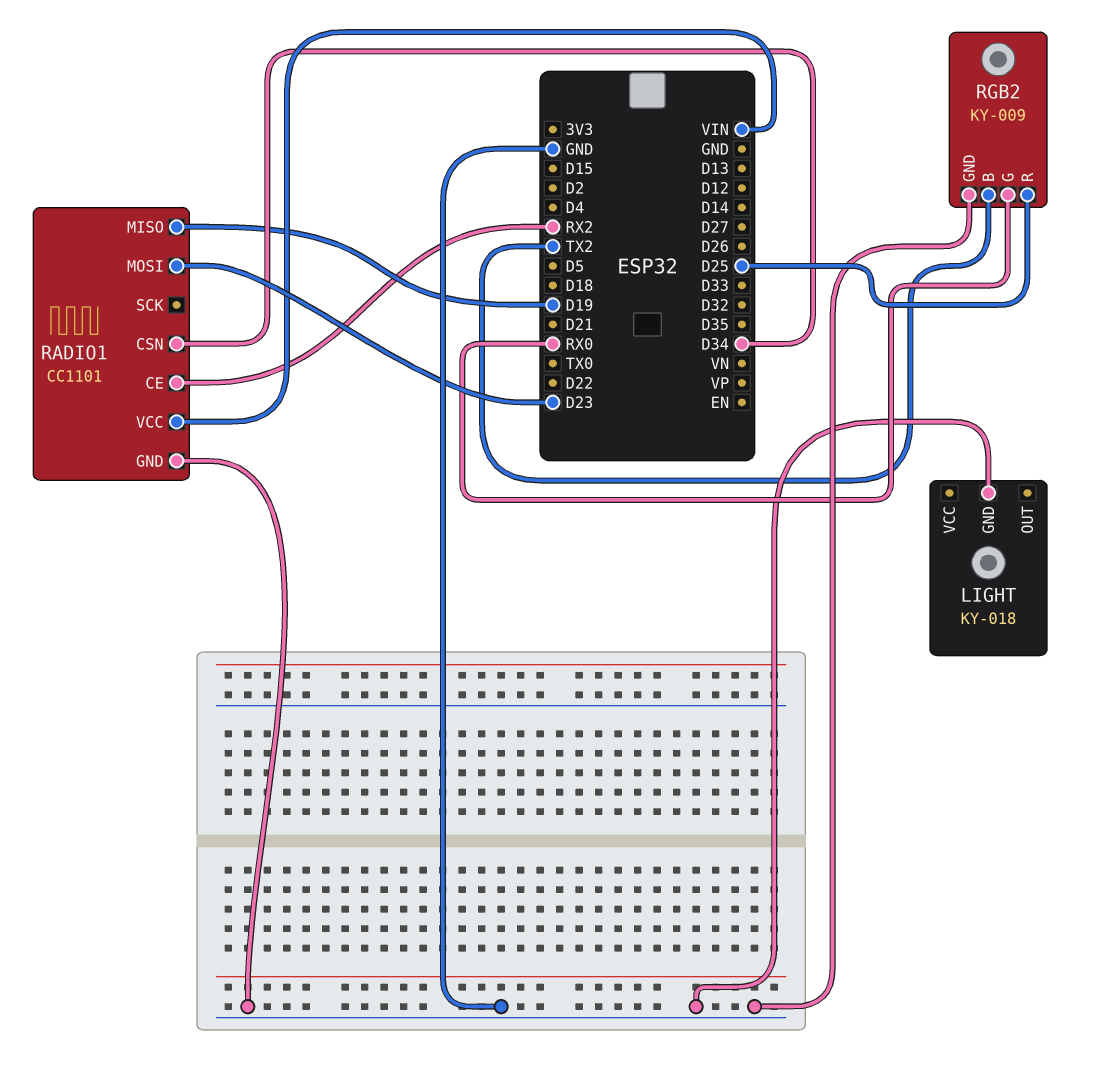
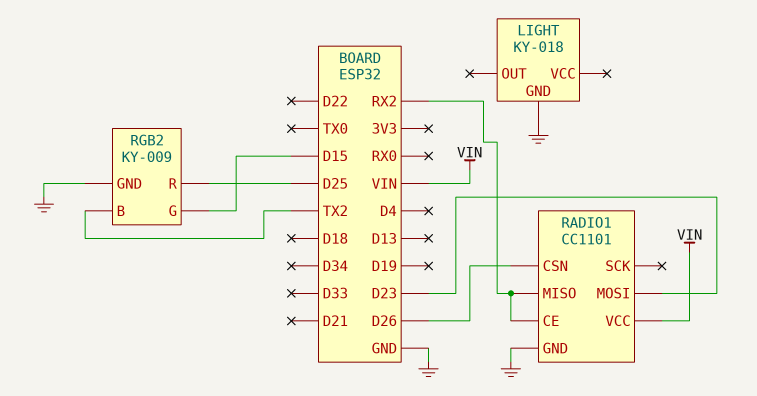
RADIO1 pin CSN: D34 -> D26
RADIO1 pin MISO: D19 -> RX2
RGB2 pin G: RX0 -> D15

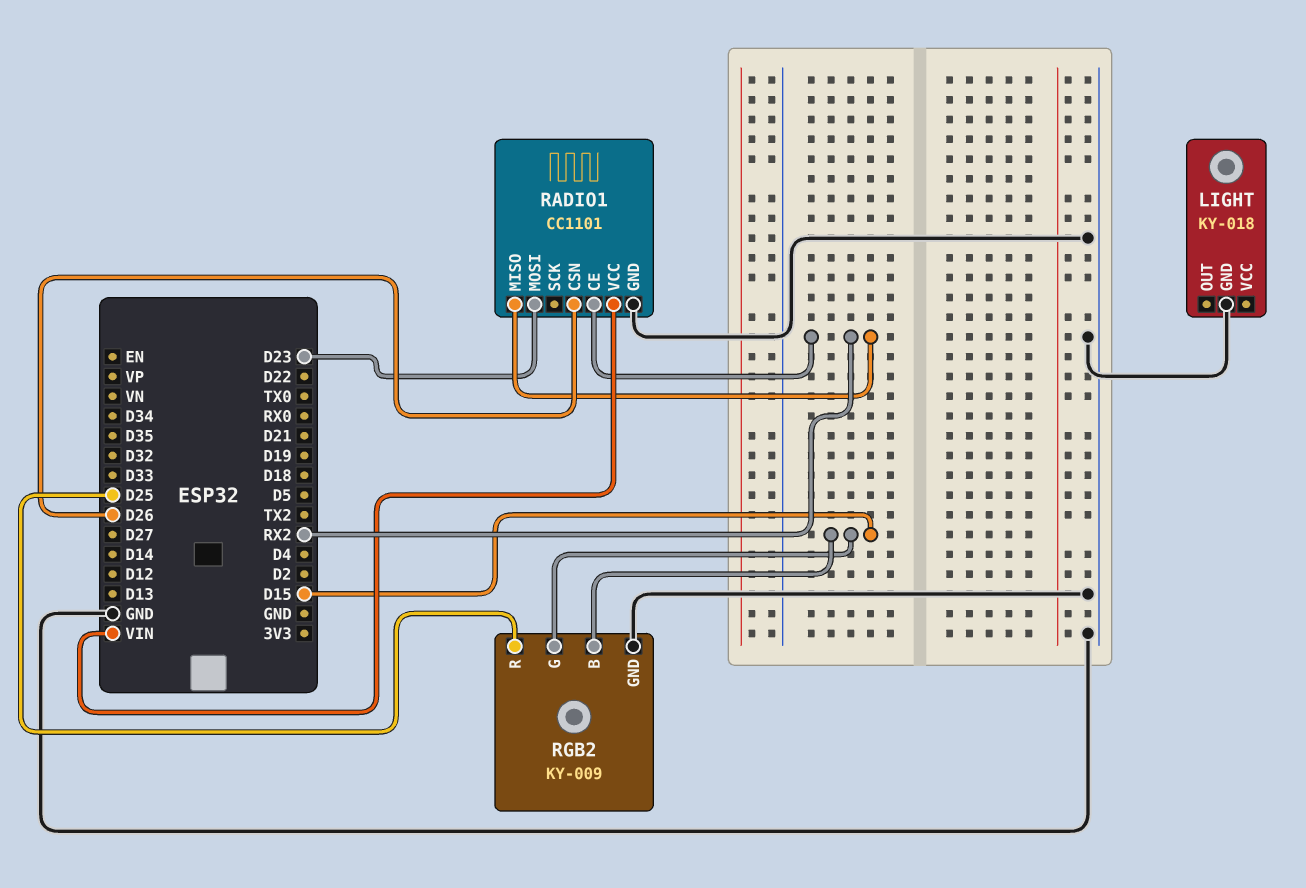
RGB2 pin B: TX2 -> D15

